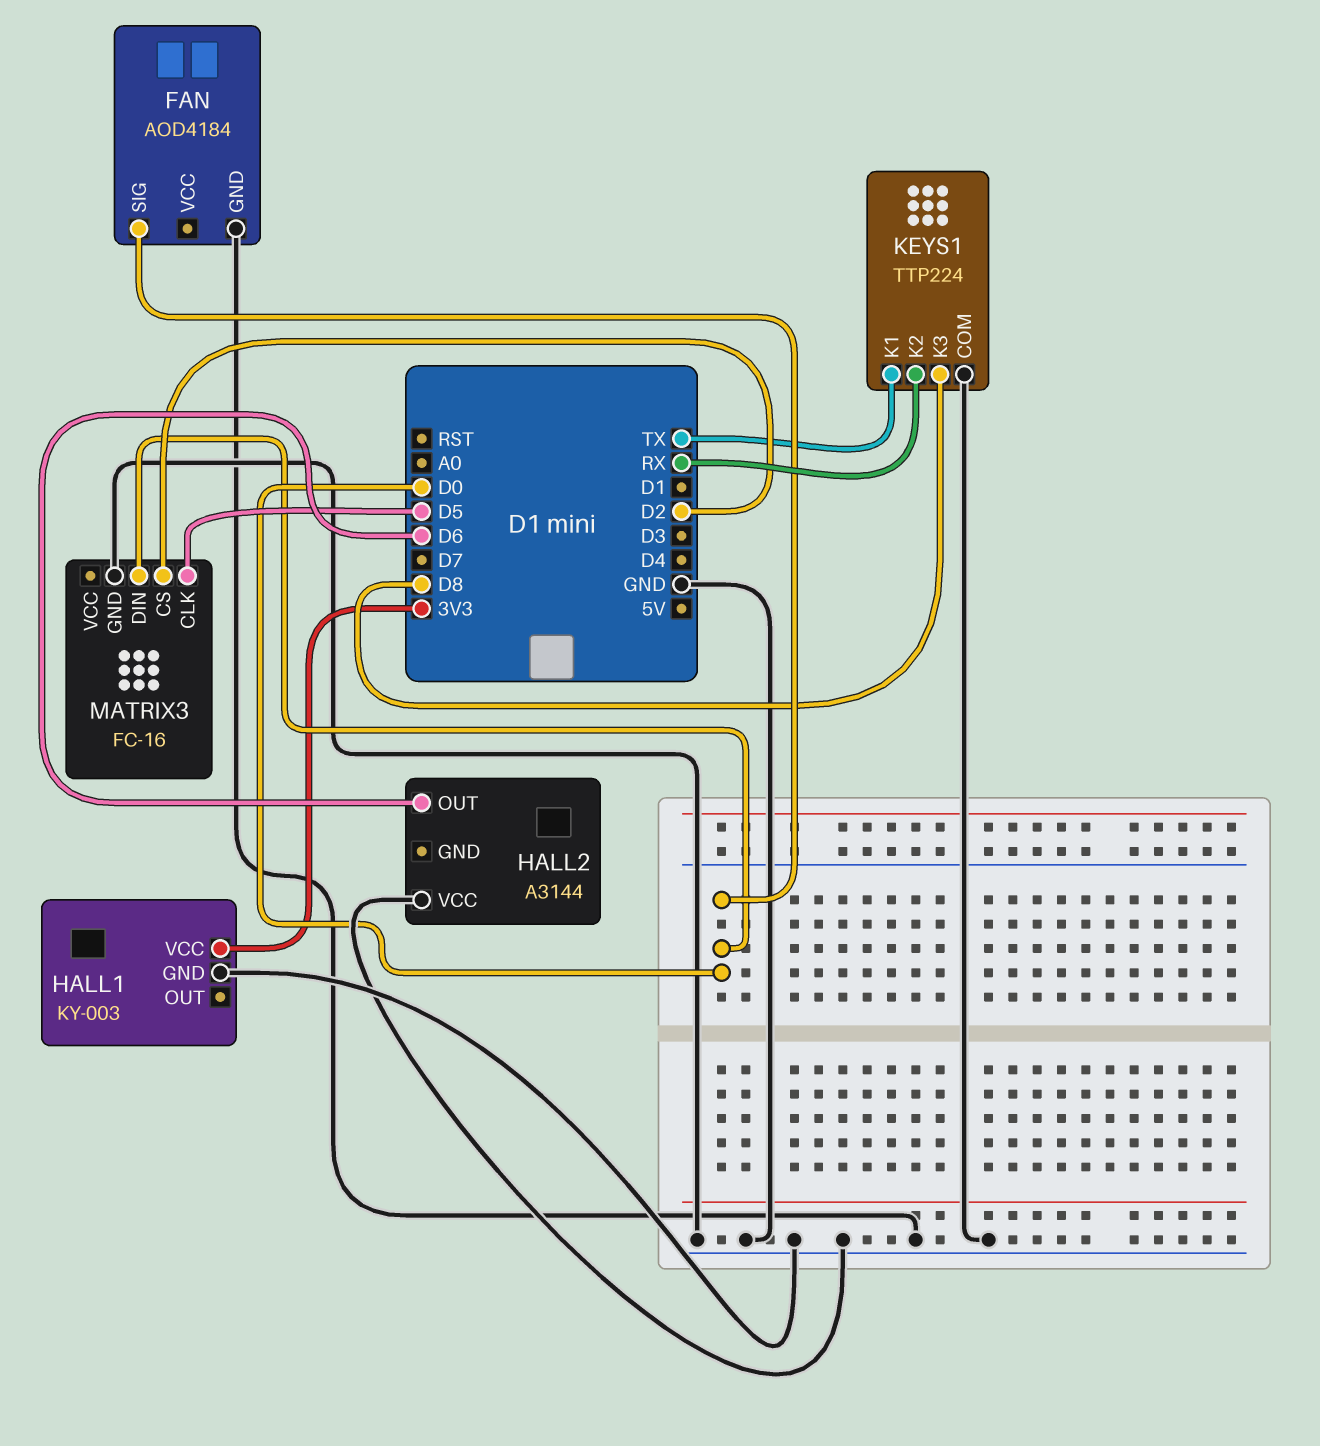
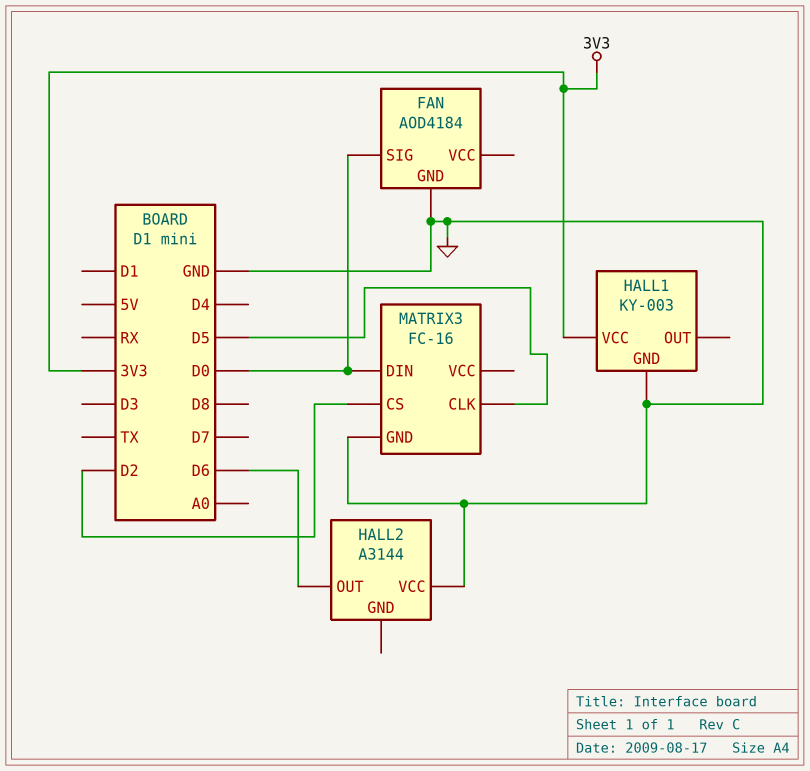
KEYS1: TTP224 -> none
KEYS1 pin COM: GND -> none
KEYS1 pin K1: TX -> none
KEYS1 pin K2: RX -> none
KEYS1 pin K3: D8 -> none

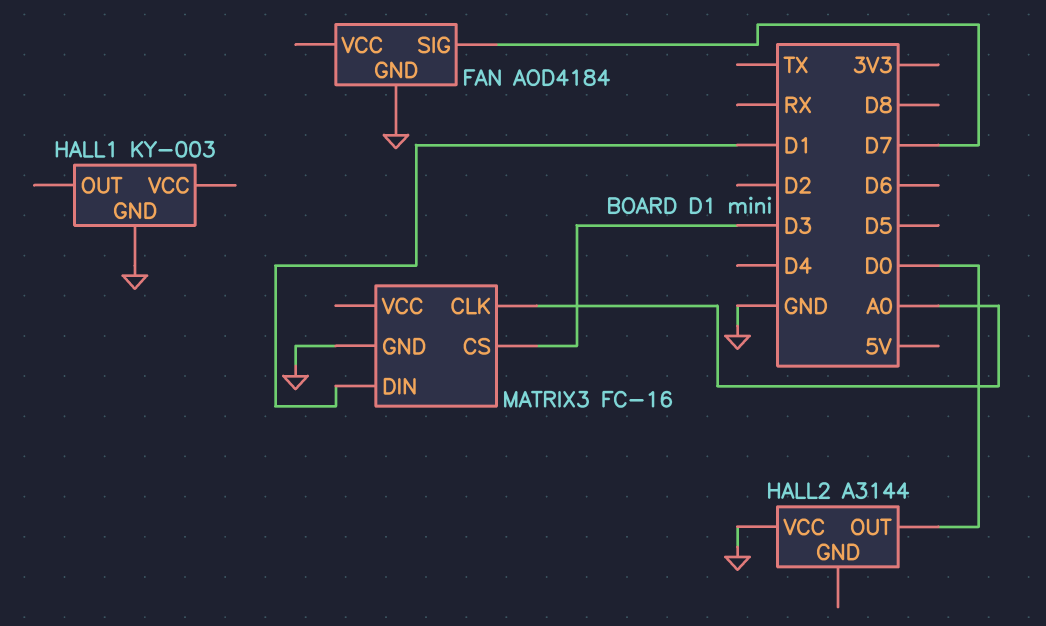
FAN pin SIG: D0 -> D7
HALL1 pin VCC: 3V3 -> none
HALL2 pin OUT: D6 -> D0
MATRIX3 pin CLK: D5 -> A0
MATRIX3 pin CS: D2 -> D3
MATRIX3 pin DIN: D0 -> D1

